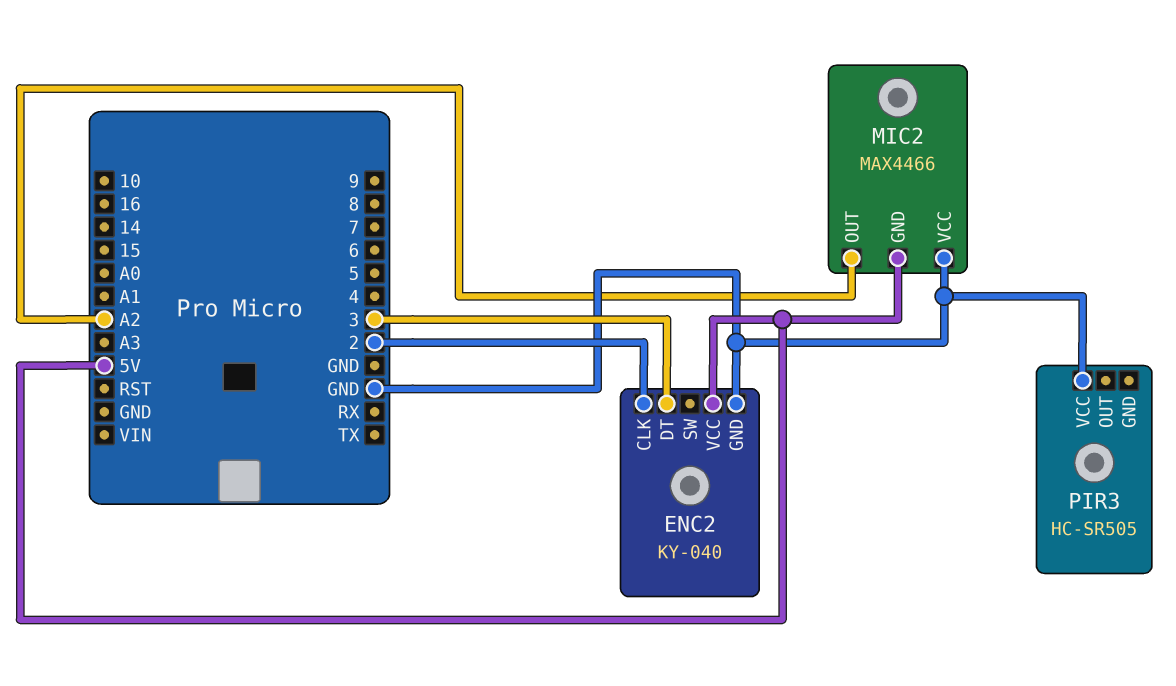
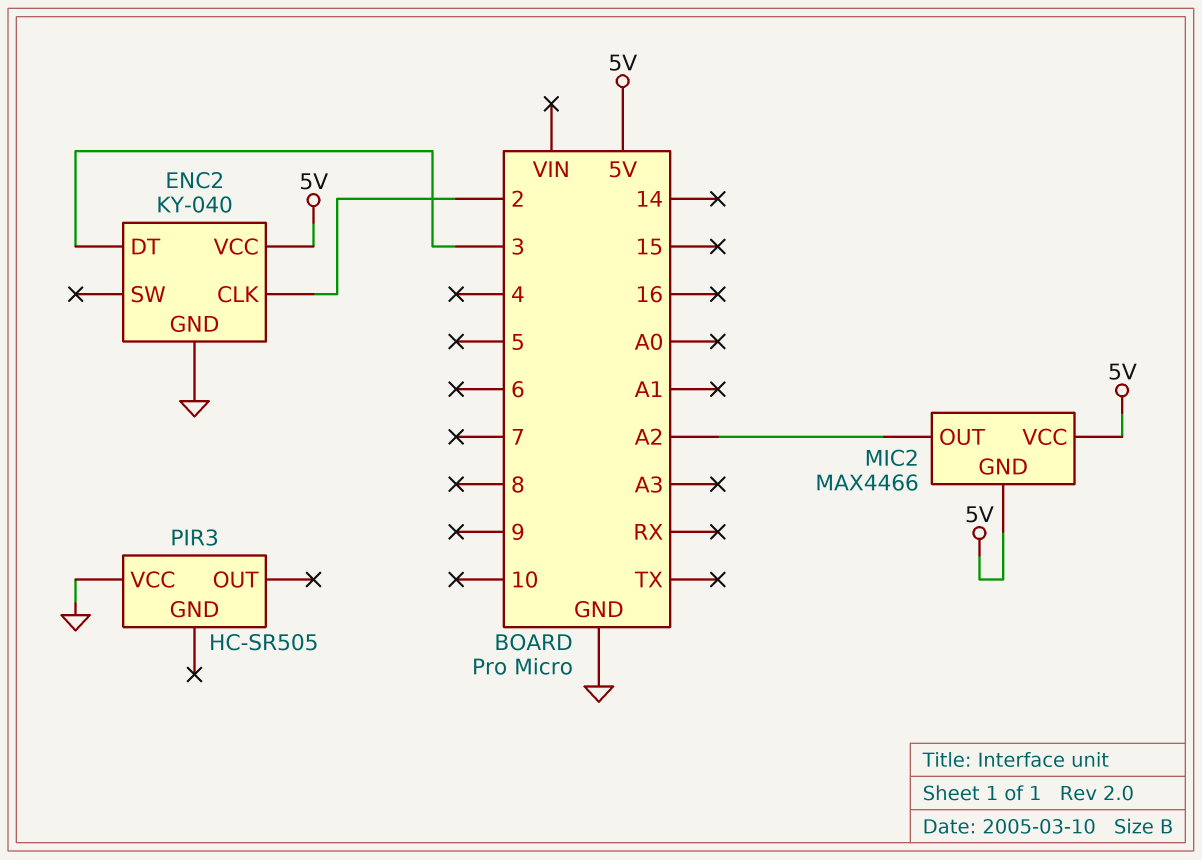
MIC2 pin VCC: GND -> 5V

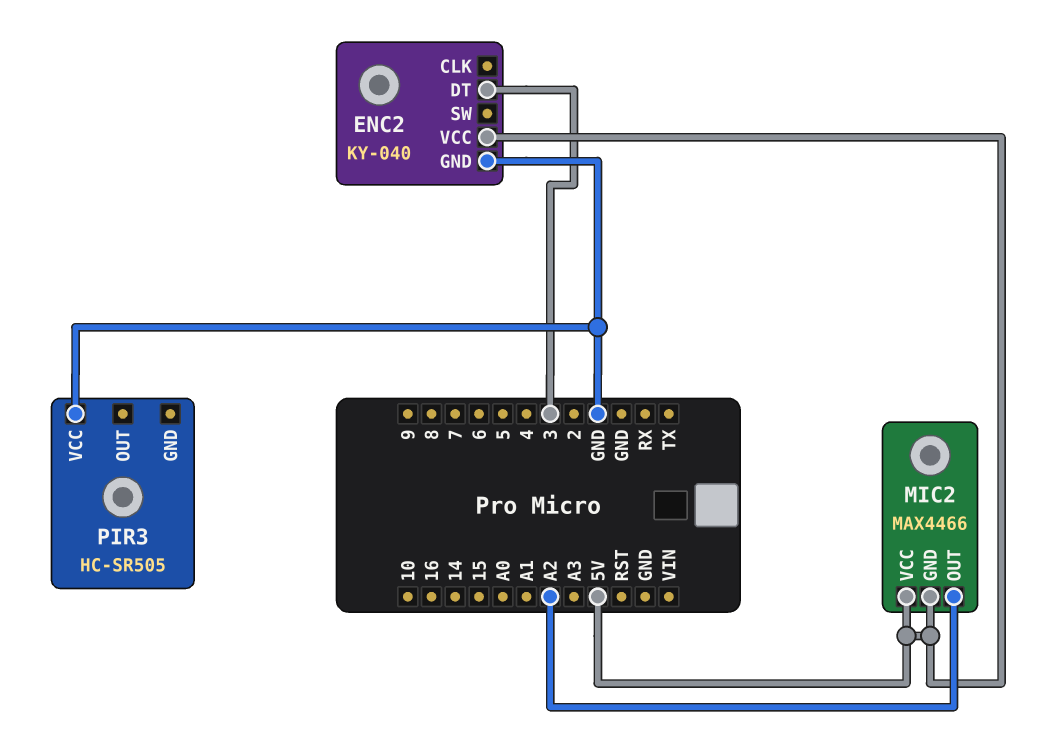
ENC2 pin CLK: 2 -> none

